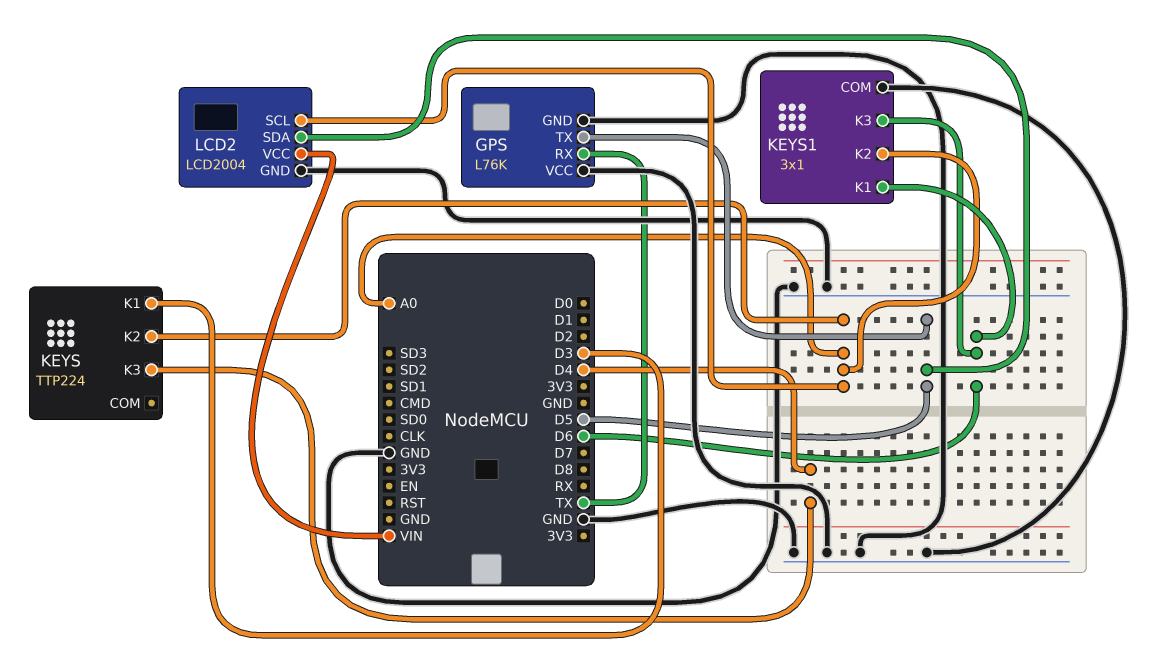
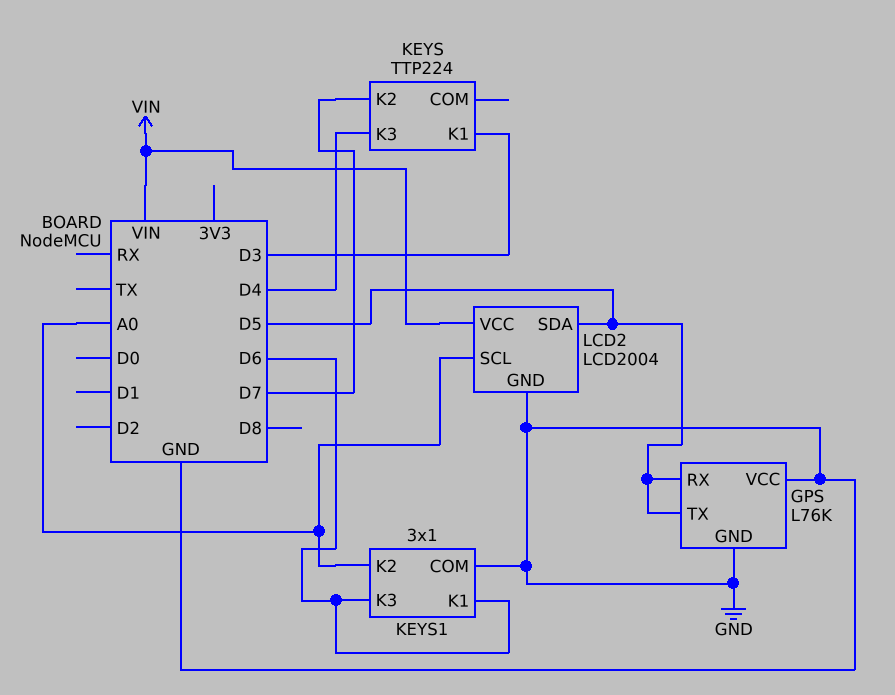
GPS pin RX: TX -> D5
KEYS pin K2: A0 -> D7

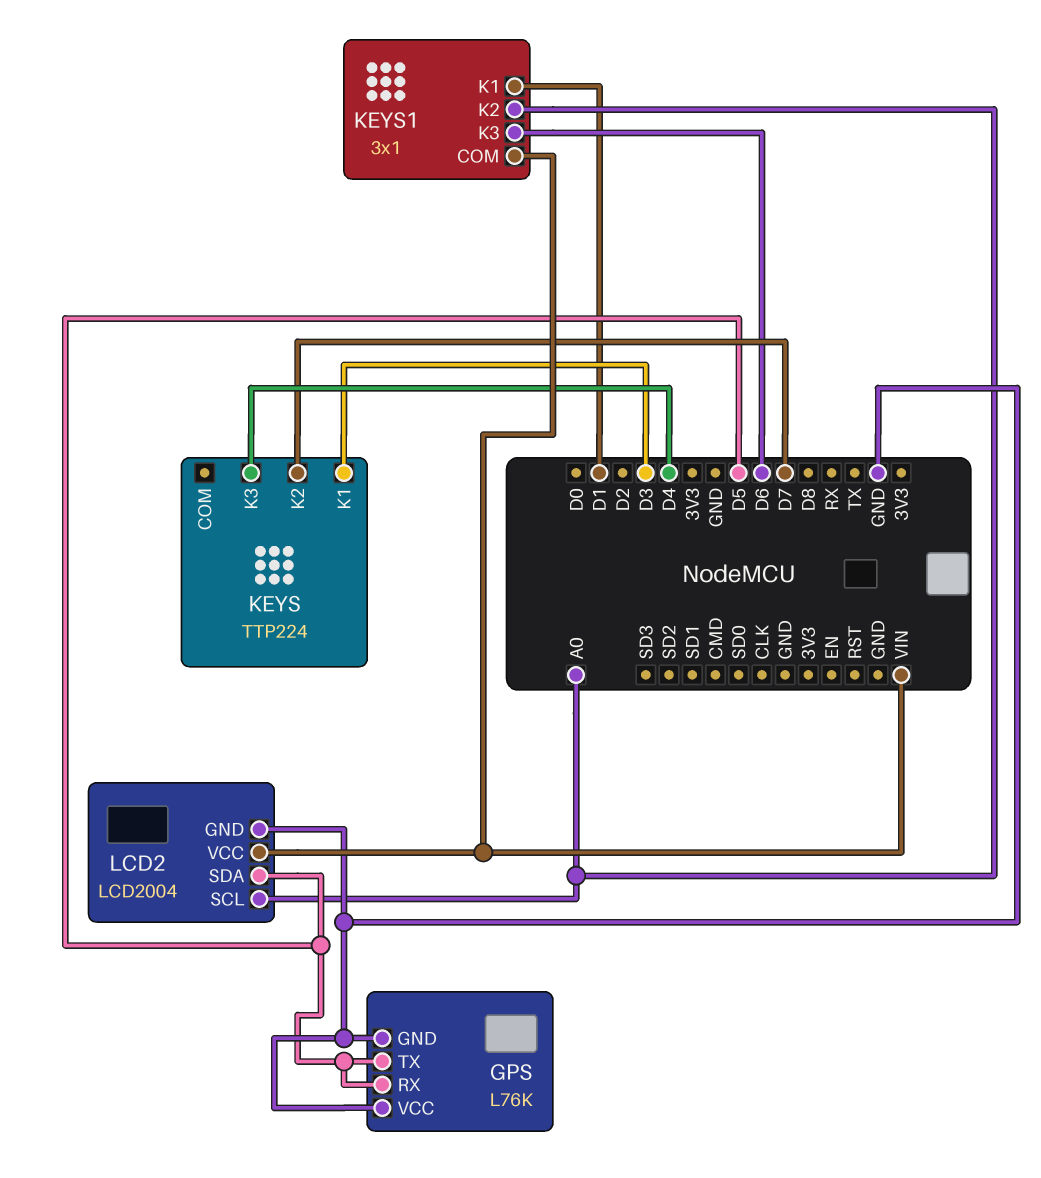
KEYS1 pin COM: GND -> VIN
KEYS1 pin K1: D6 -> D1

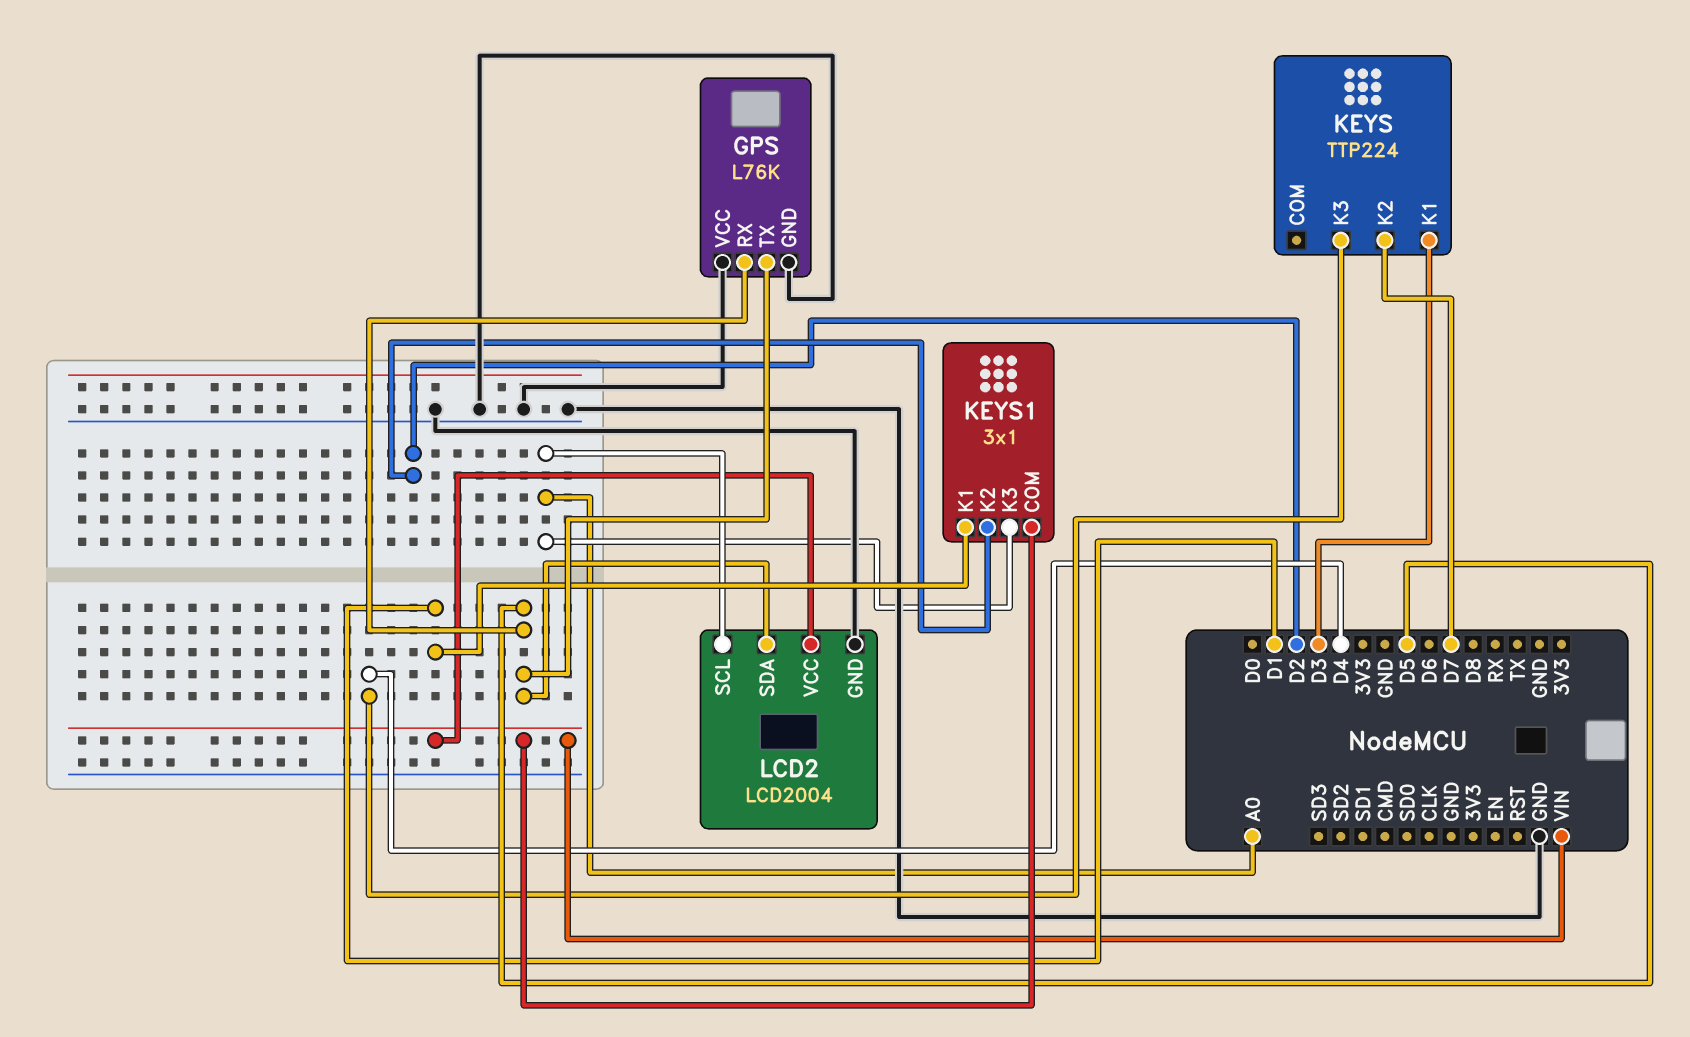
KEYS1 pin K2: A0 -> D2
KEYS1 pin K3: D6 -> A0

